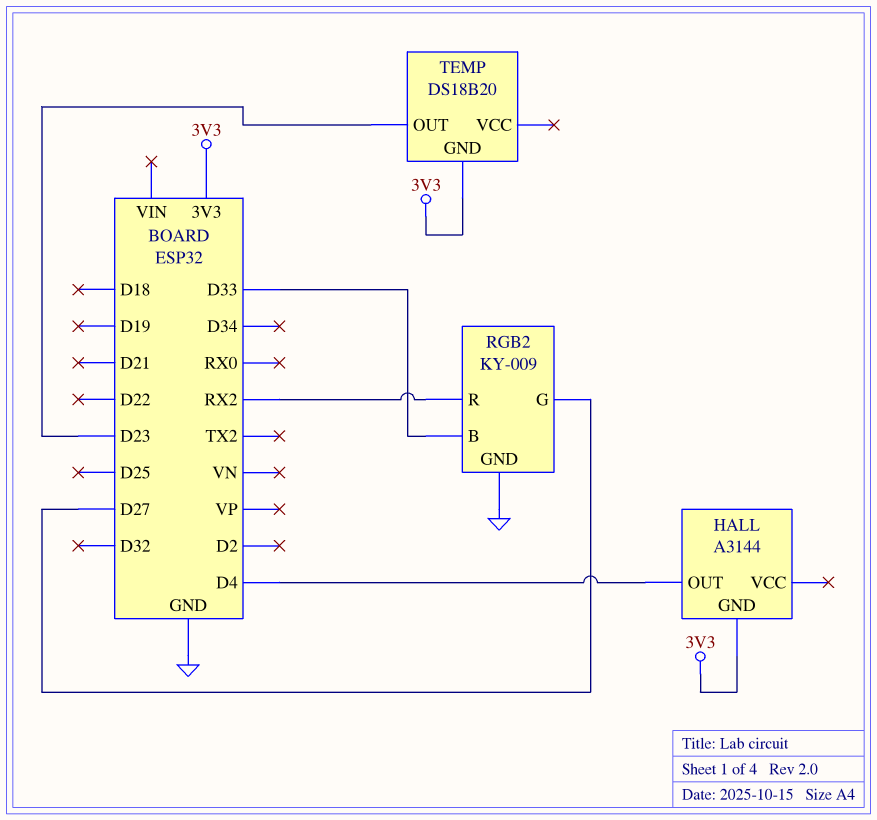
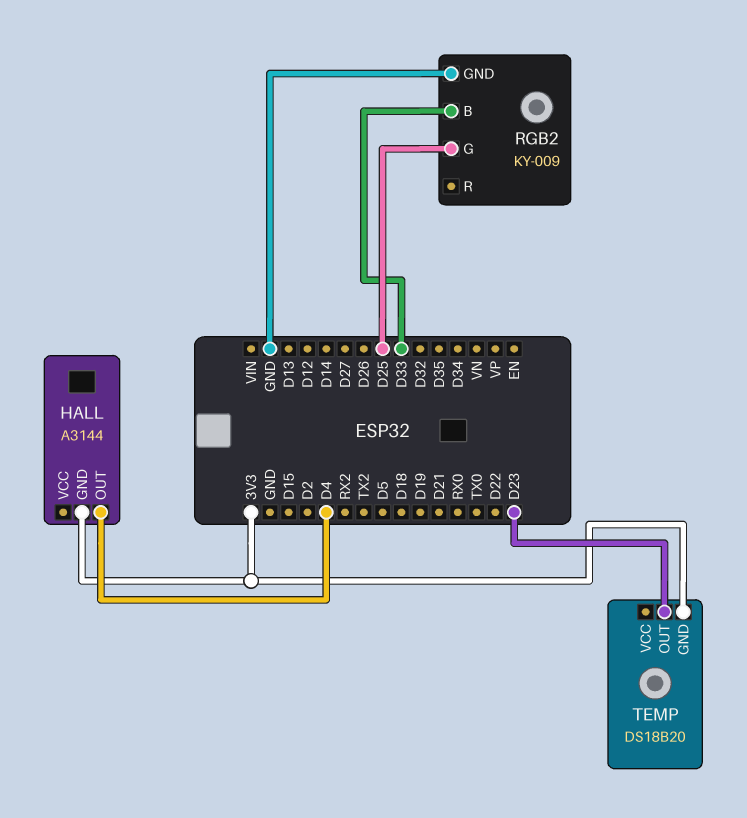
RGB2 pin G: D27 -> D25
RGB2 pin R: RX2 -> none

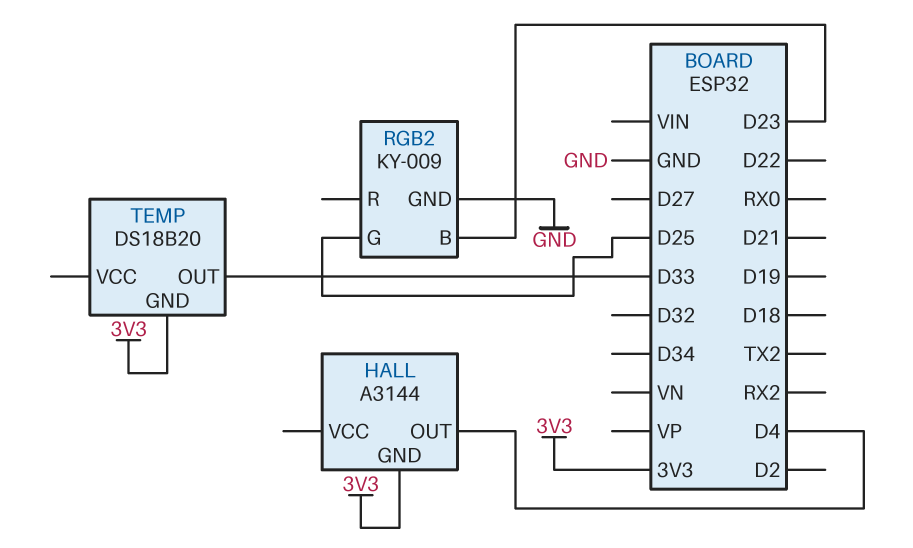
RGB2 pin B: D33 -> D23
TEMP pin OUT: D23 -> D33

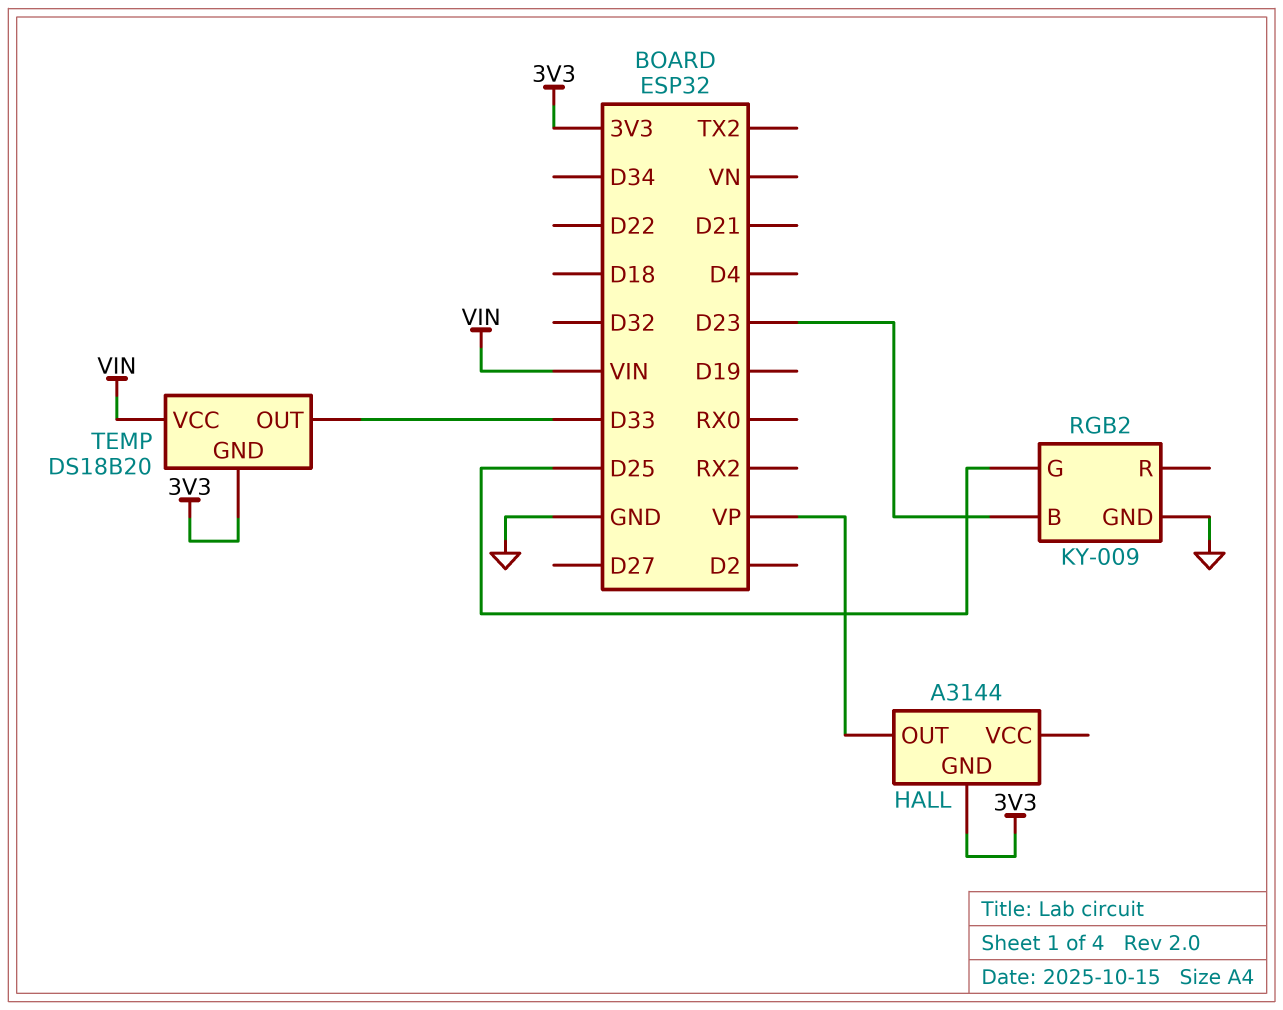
HALL pin OUT: D4 -> VP
TEMP pin VCC: none -> VIN

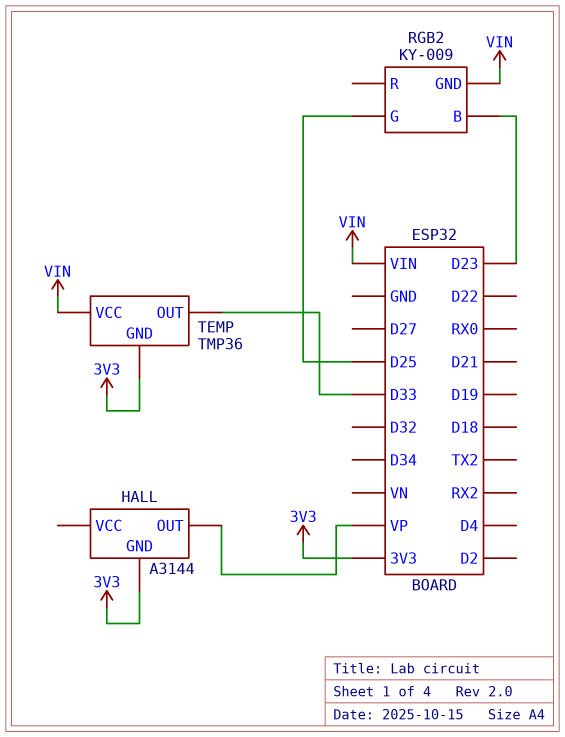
RGB2 pin GND: GND -> VIN
TEMP: DS18B20 -> TMP36

